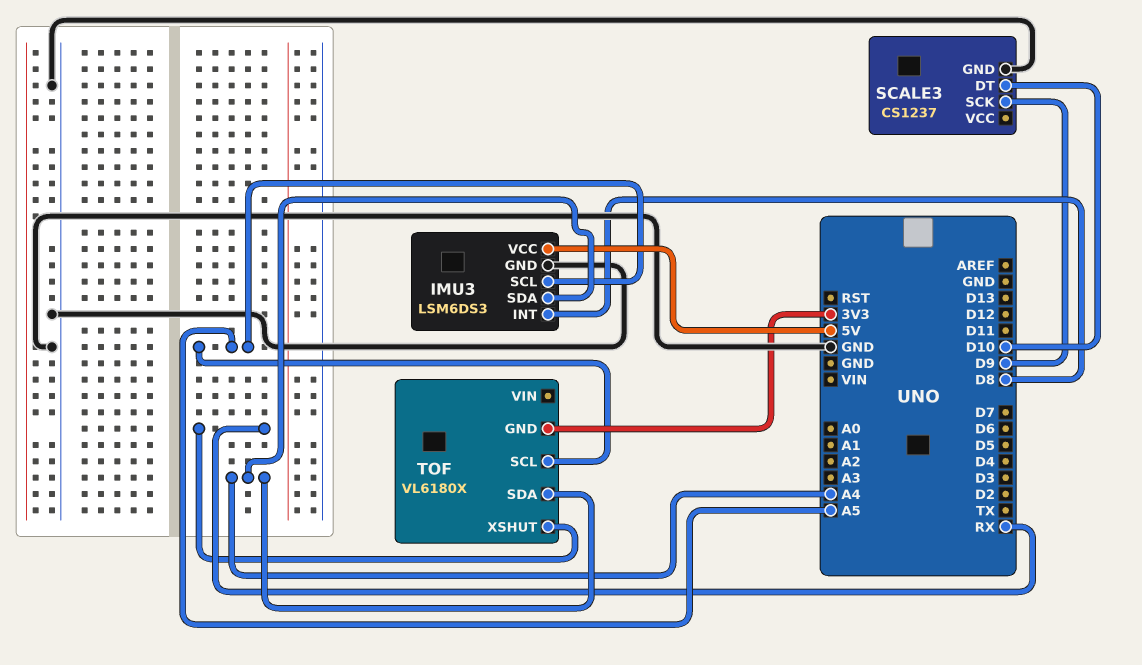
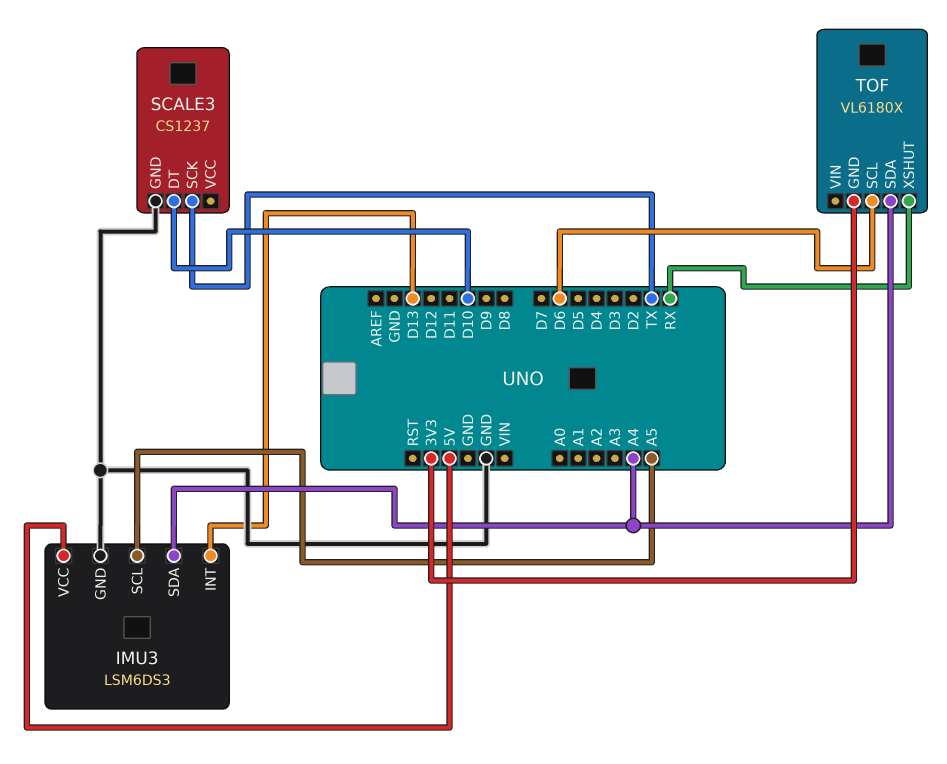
IMU3 pin INT: D8 -> D13
SCALE3 pin SCK: D9 -> TX
TOF pin SCL: A5 -> D6

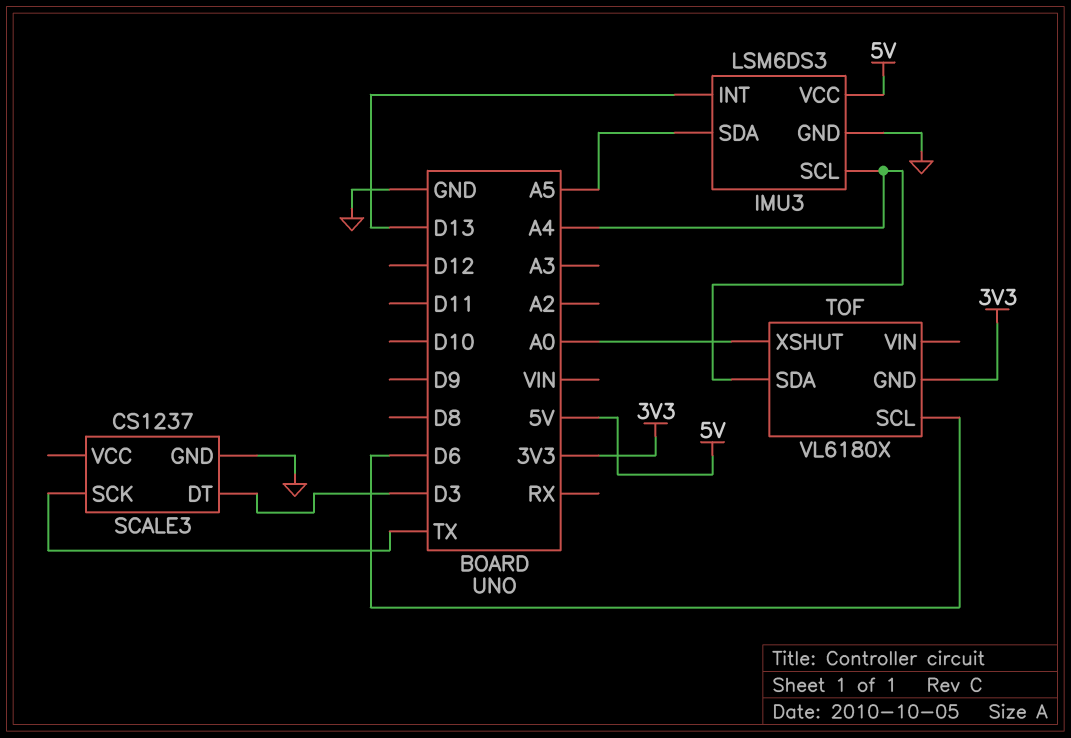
IMU3 pin SCL: A5 -> A4
IMU3 pin SDA: A4 -> A5
SCALE3 pin DT: D10 -> D3
TOF pin XSHUT: RX -> A0

